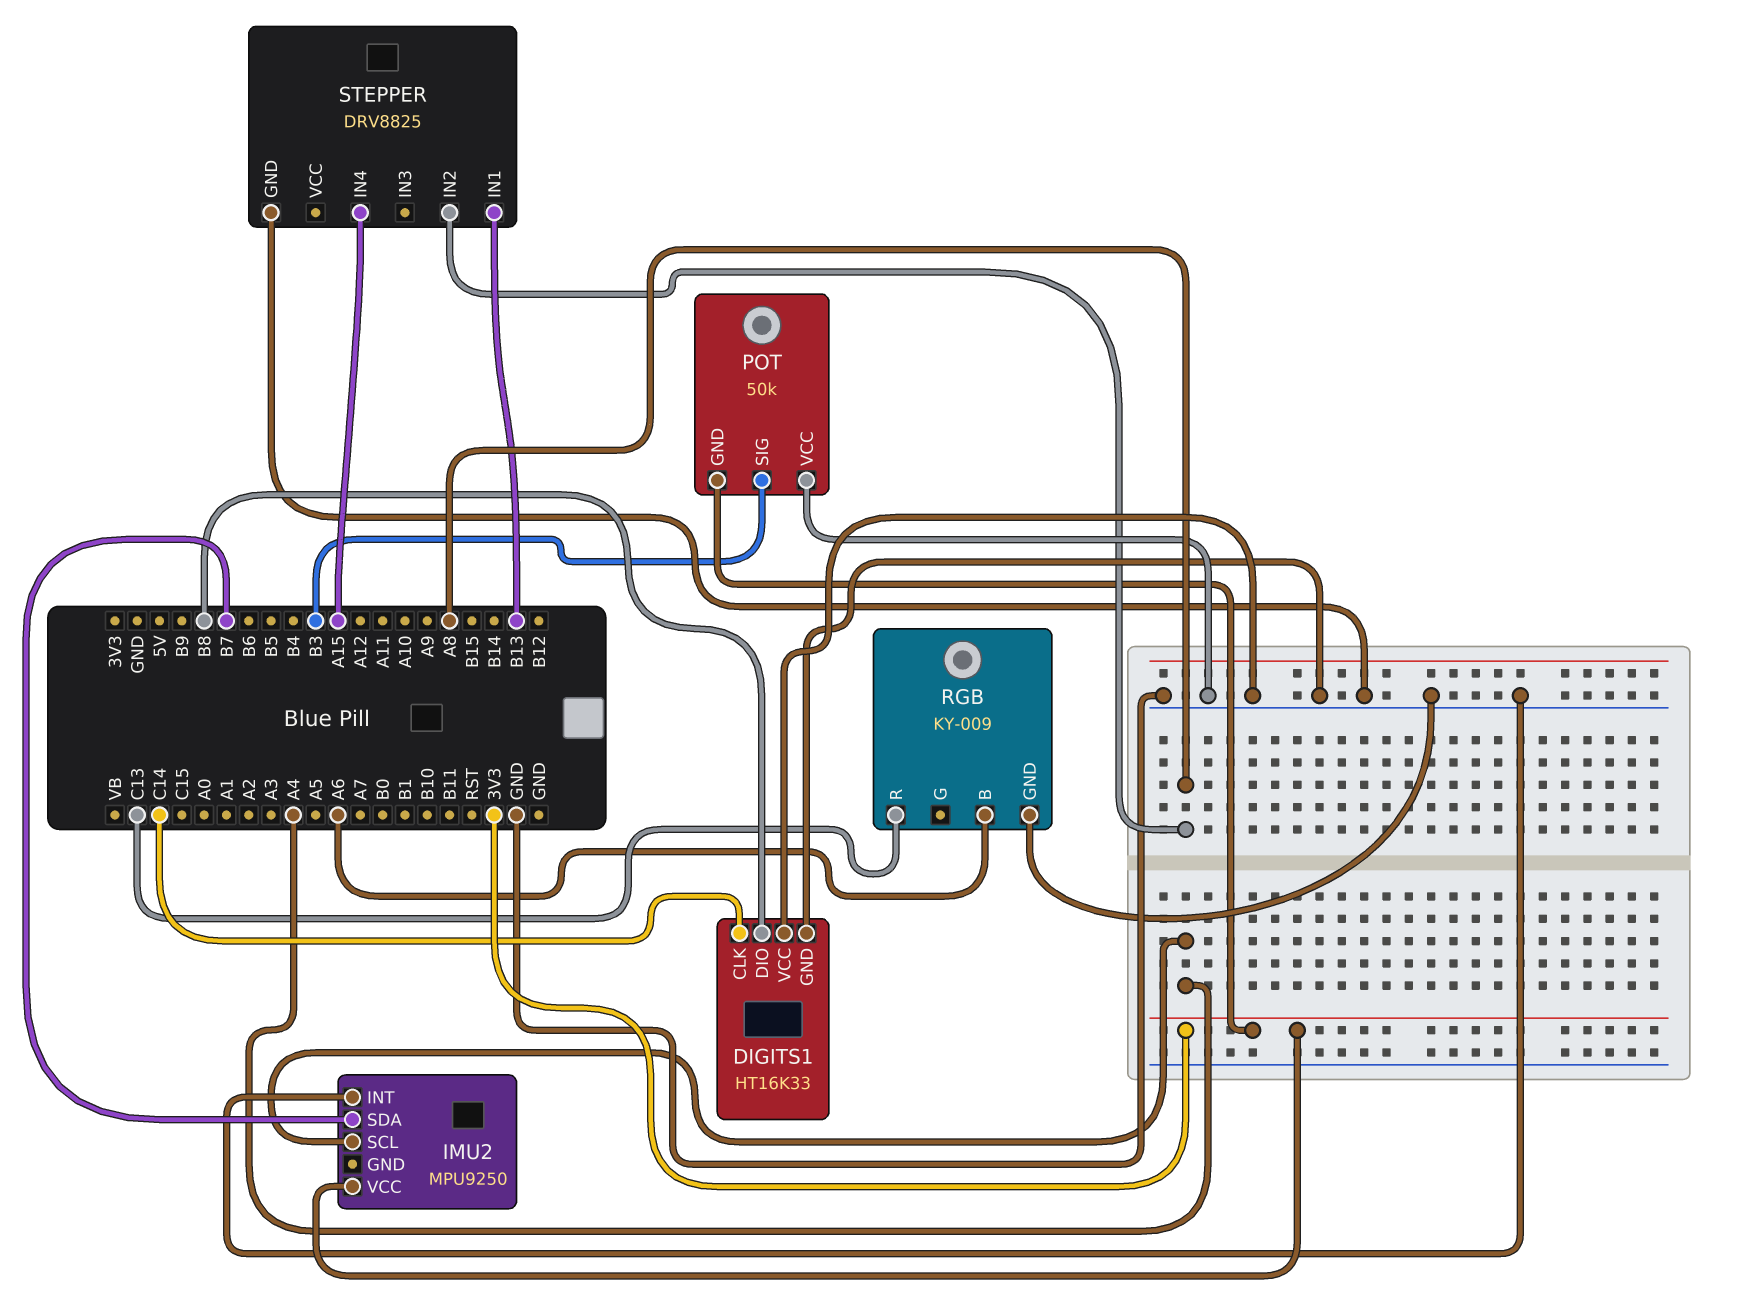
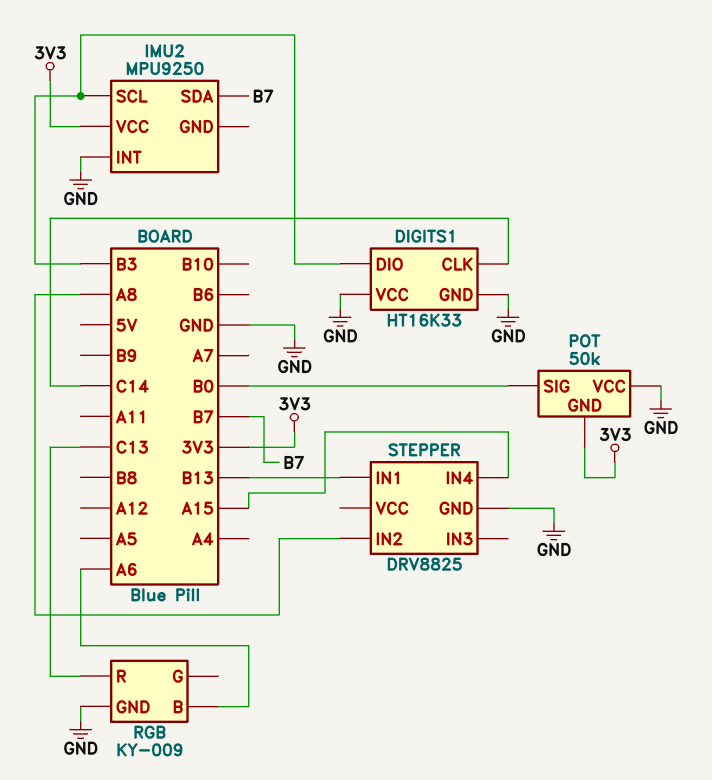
DIGITS1 pin DIO: B8 -> B3
IMU2 pin SCL: A4 -> B3
POT pin SIG: B3 -> B0

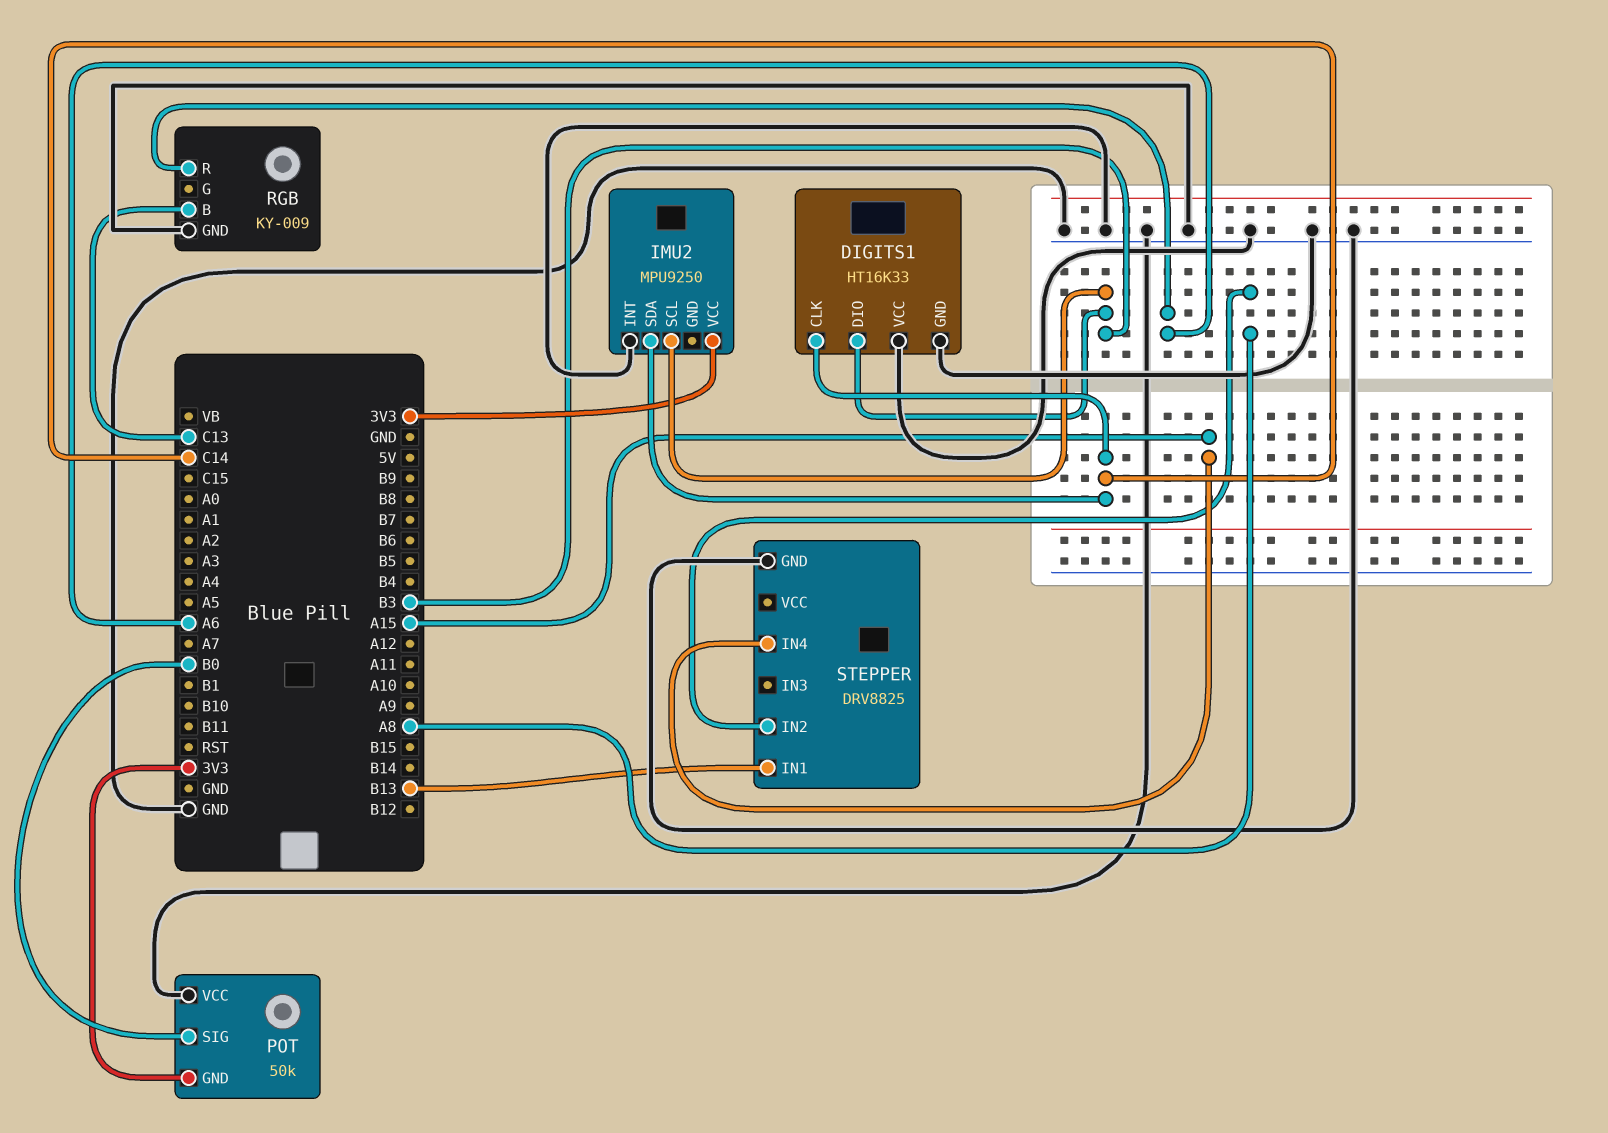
IMU2 pin SDA: B7 -> C14
RGB pin B: A6 -> C13
RGB pin R: C13 -> A6

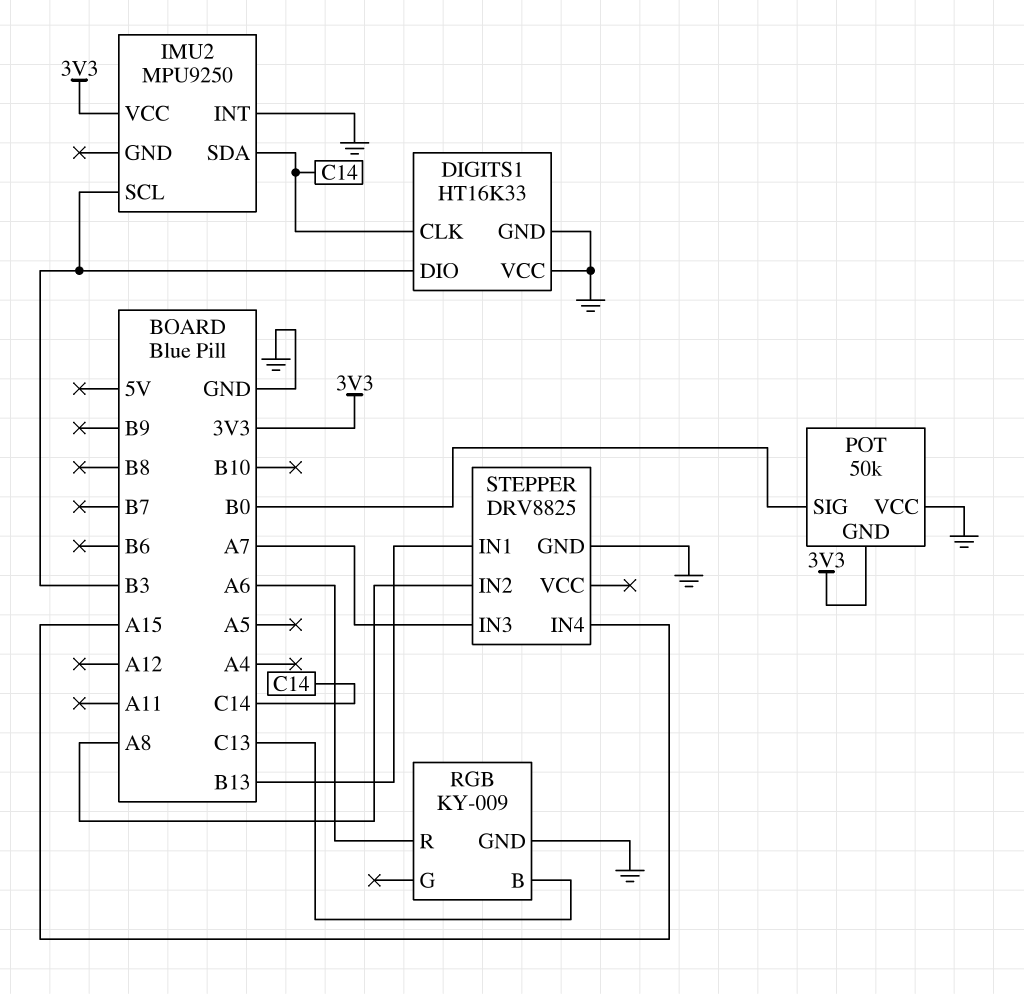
STEPPER pin IN3: none -> A7

